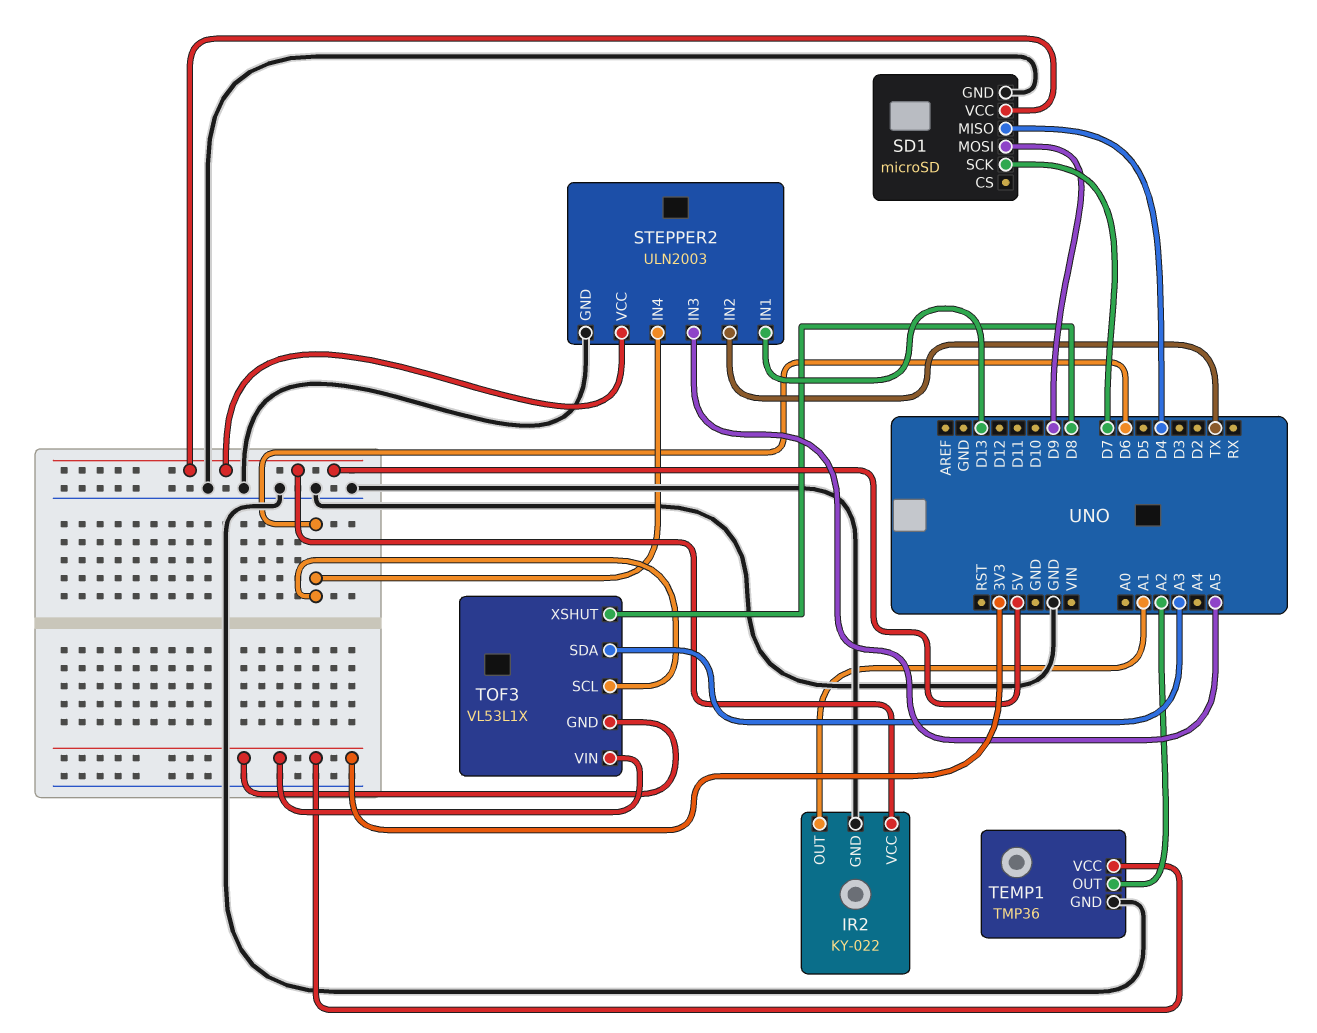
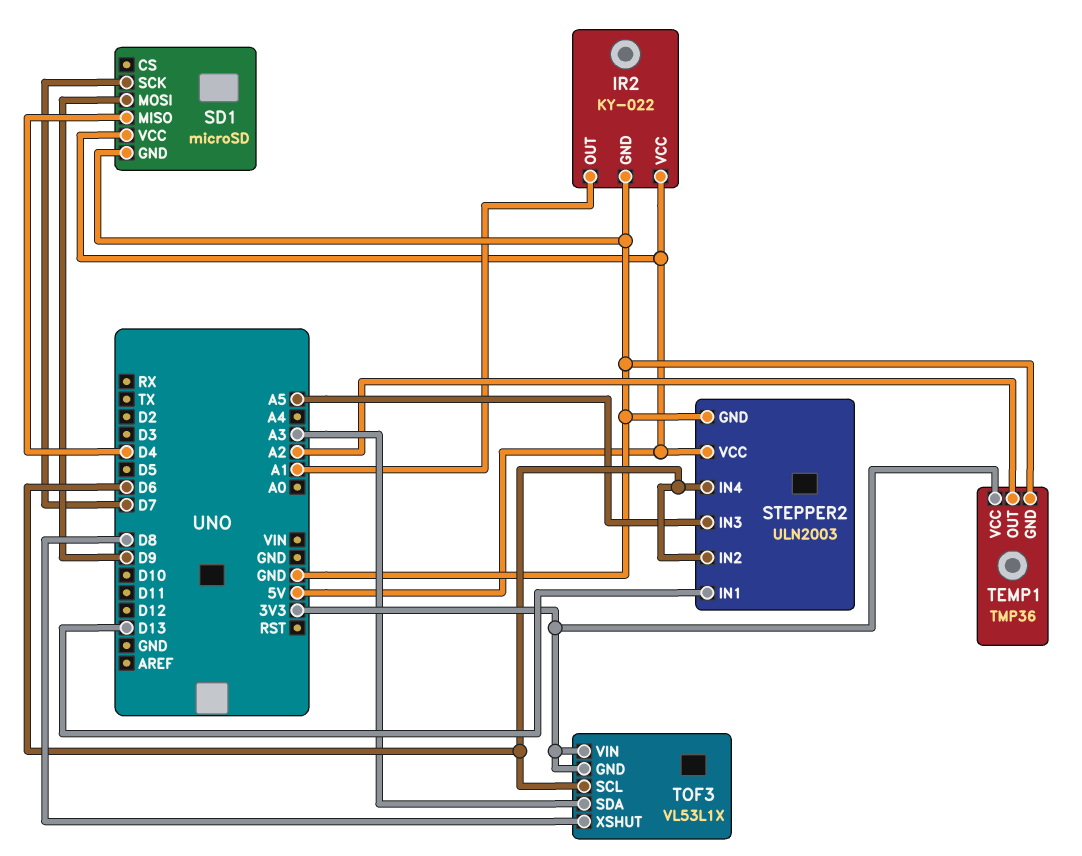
STEPPER2 pin IN2: TX -> D6

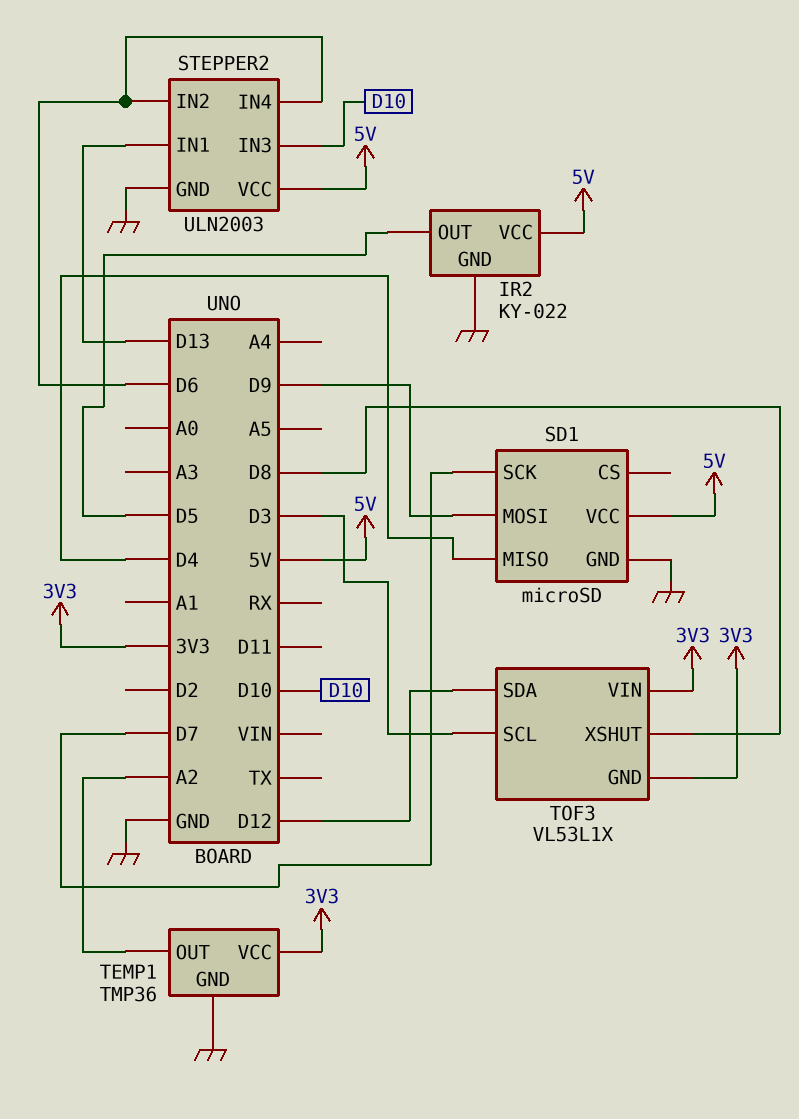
IR2 pin OUT: A1 -> D5
STEPPER2 pin IN3: A5 -> D10
TOF3 pin SCL: D6 -> D3
TOF3 pin SDA: A3 -> D12

